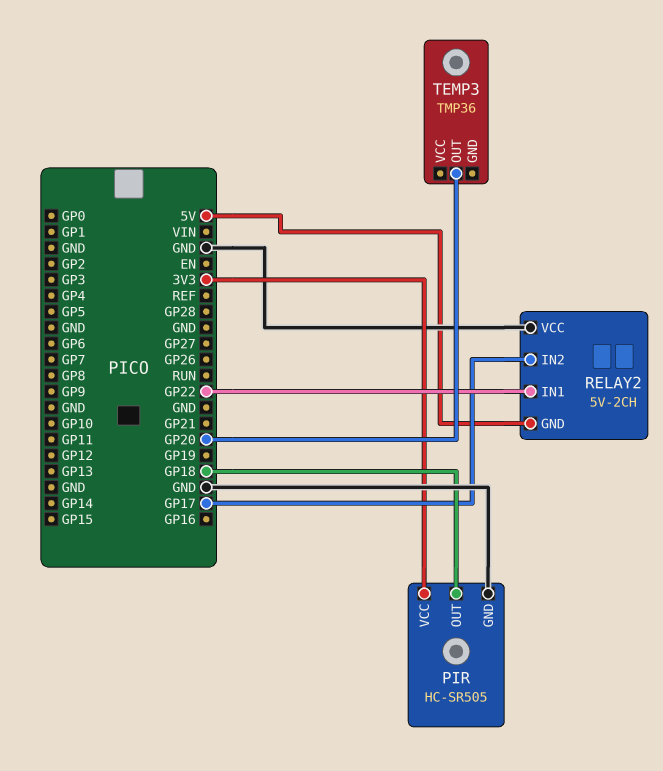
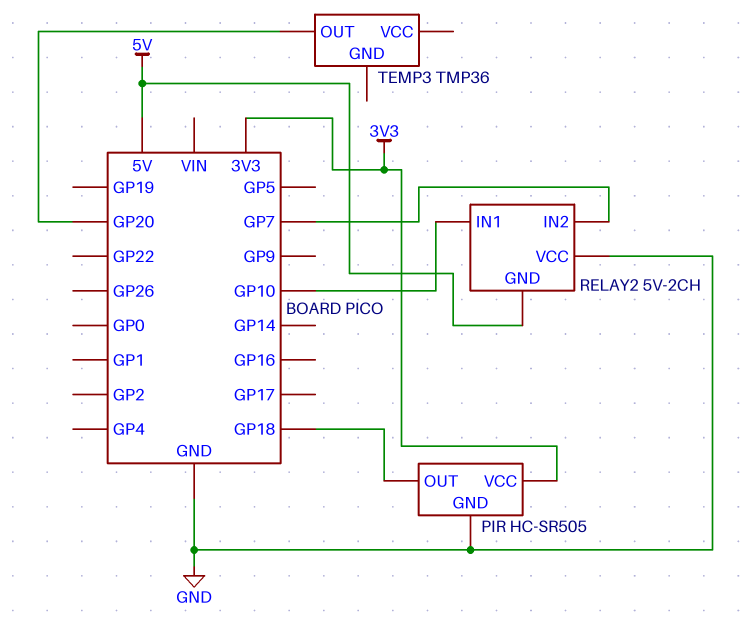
RELAY2 pin IN1: GP22 -> GP10
RELAY2 pin IN2: GP17 -> GP7

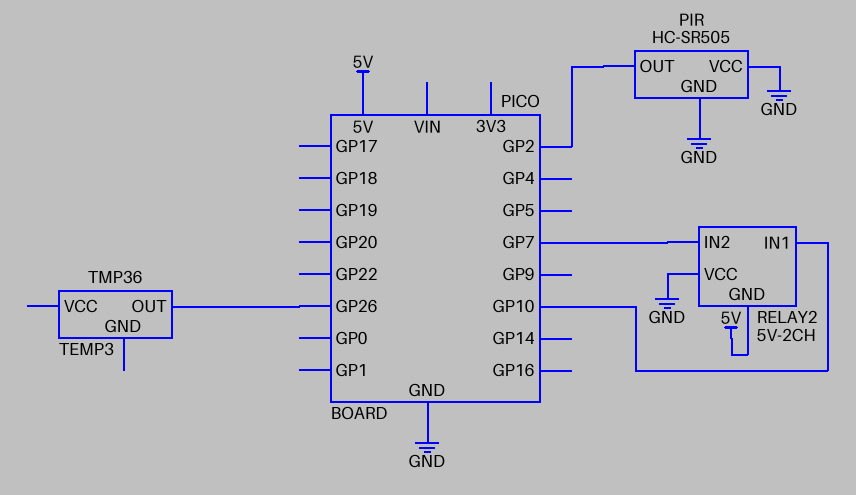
PIR pin OUT: GP18 -> GP2
PIR pin VCC: 3V3 -> GND
TEMP3 pin OUT: GP20 -> GP26

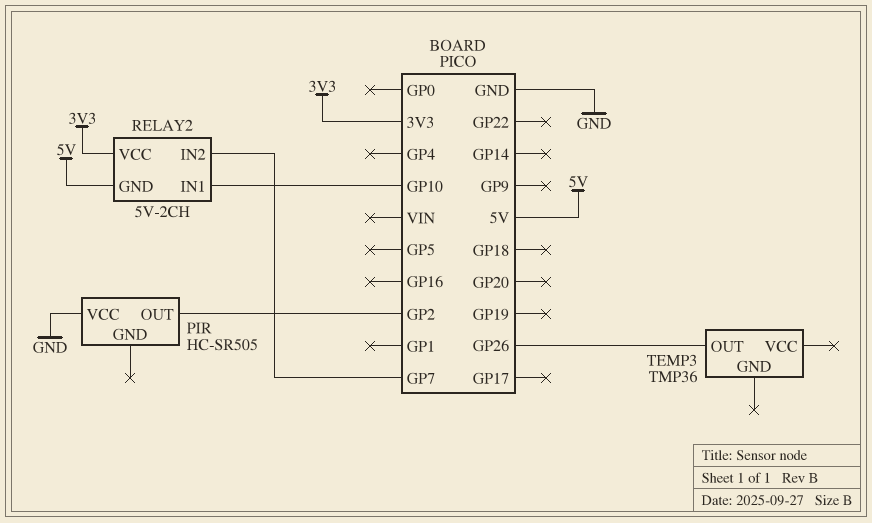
PIR pin GND: GND -> none
RELAY2 pin VCC: GND -> 3V3

